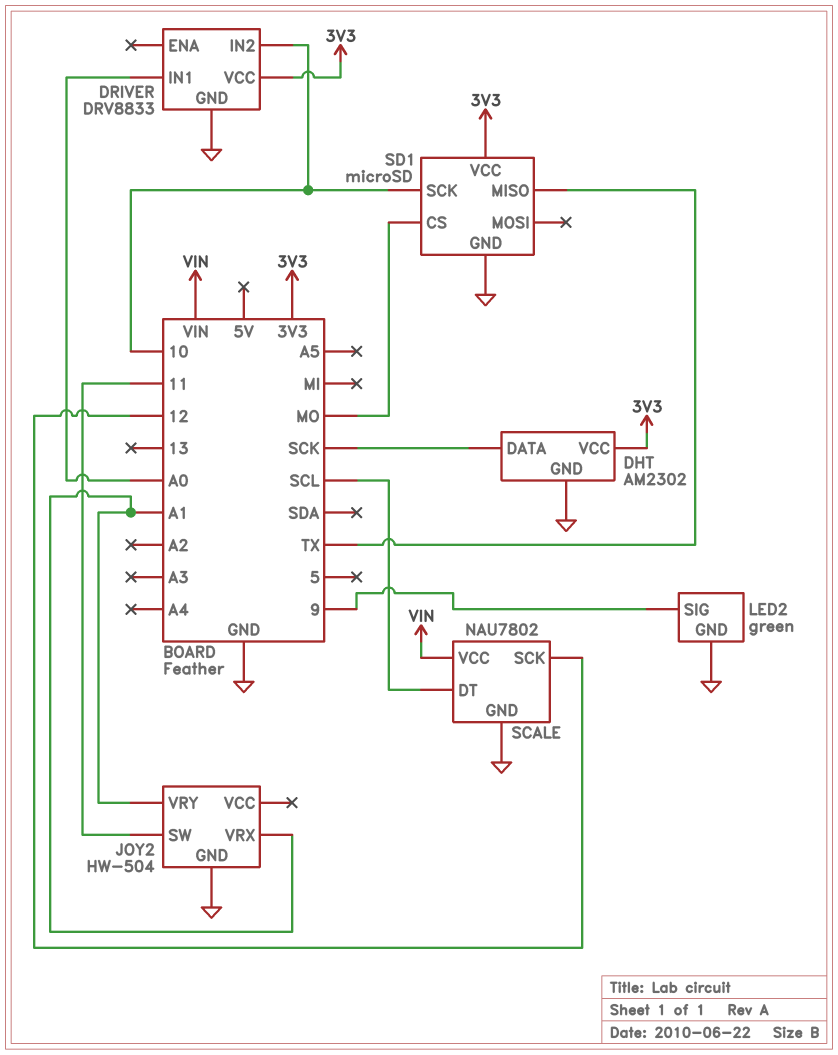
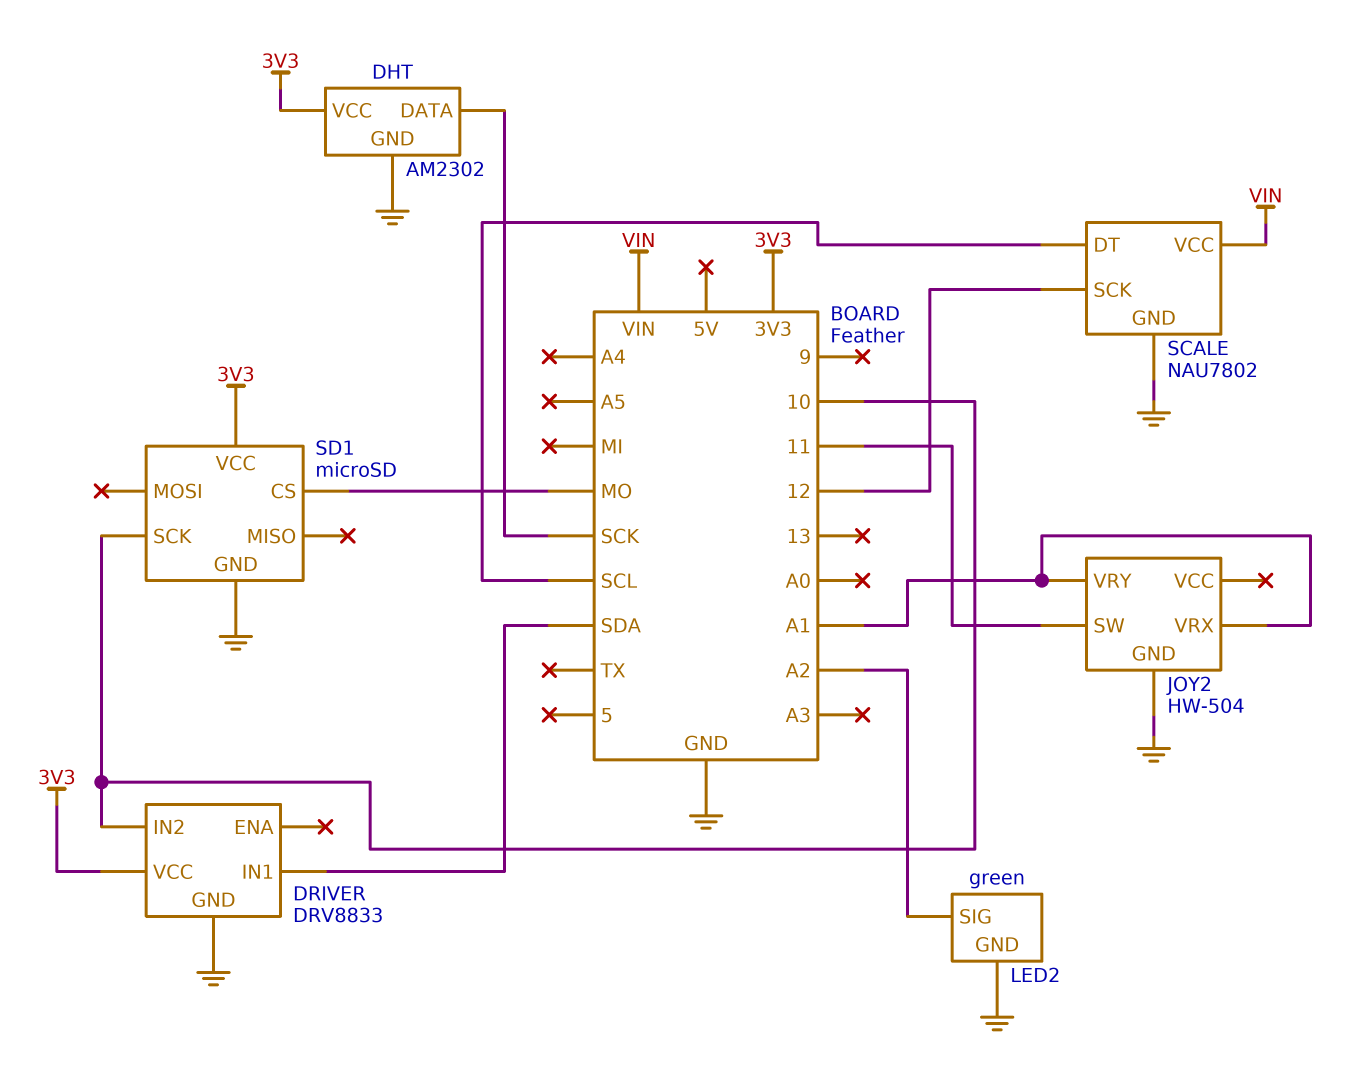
DRIVER pin IN1: A0 -> SDA
LED2 pin SIG: 9 -> A2
SD1 pin MISO: TX -> none

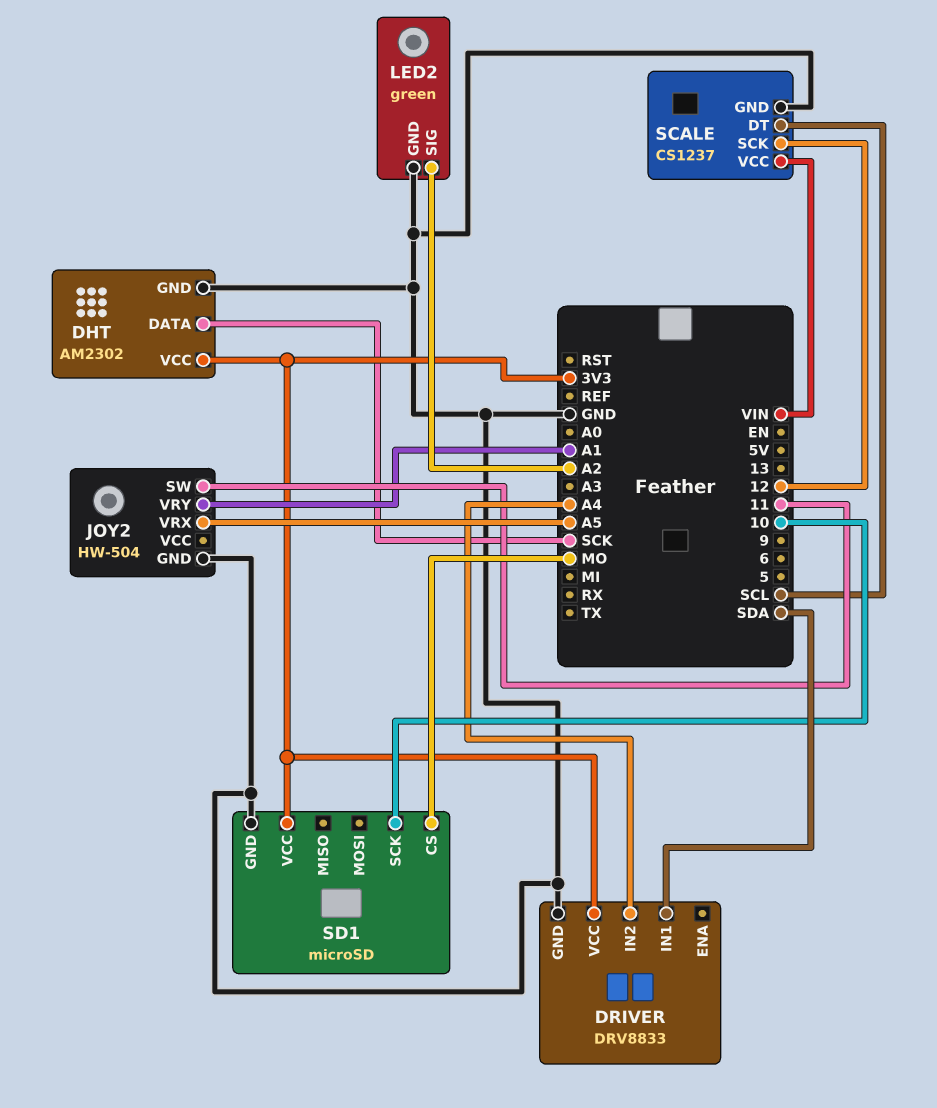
DRIVER pin IN2: 10 -> A4
JOY2 pin VRX: A1 -> A5
SCALE: NAU7802 -> CS1237

